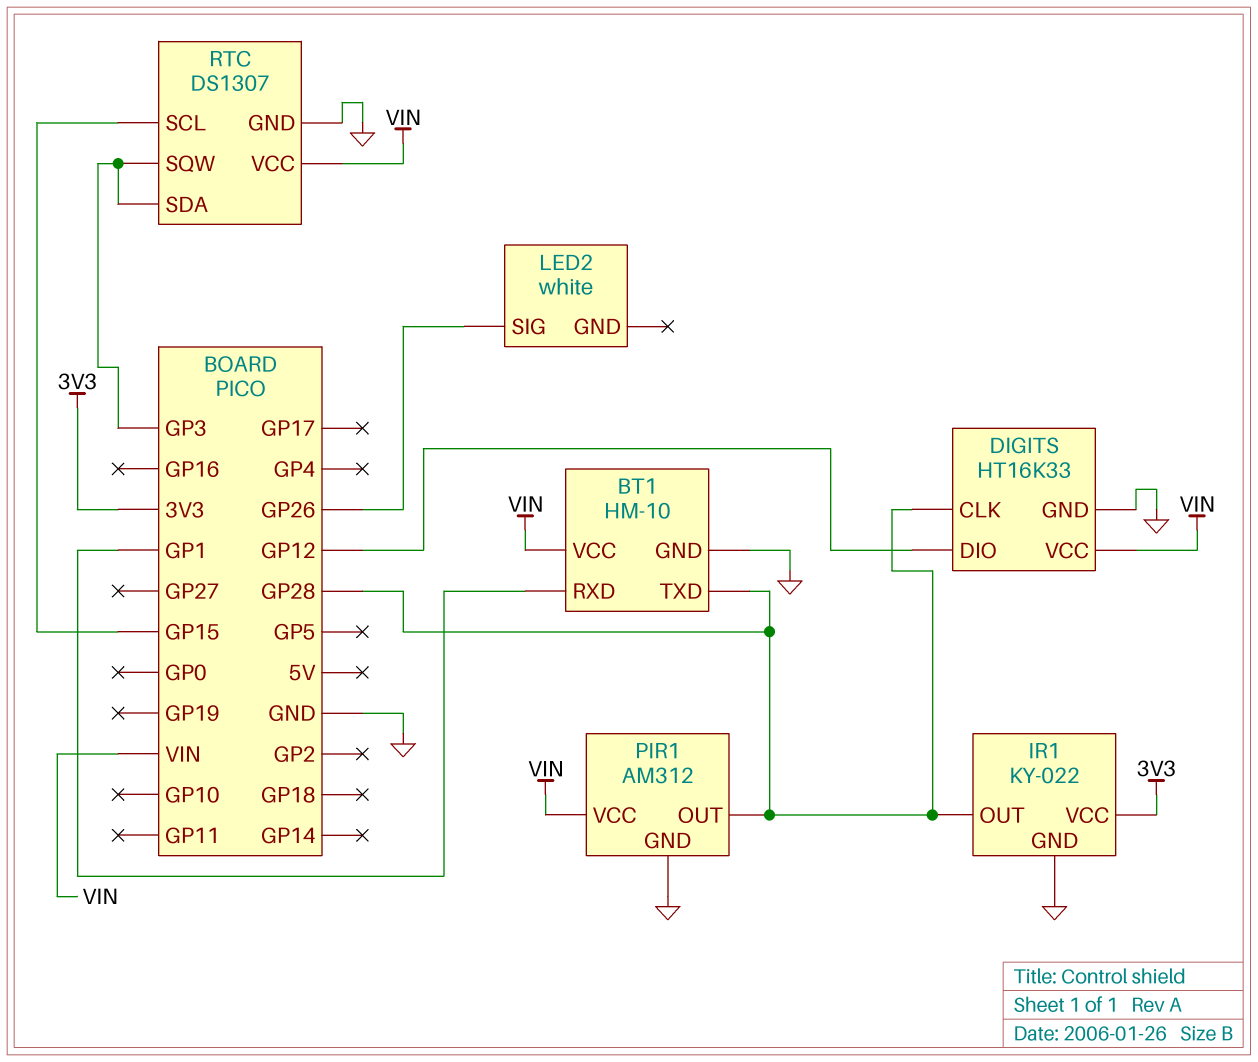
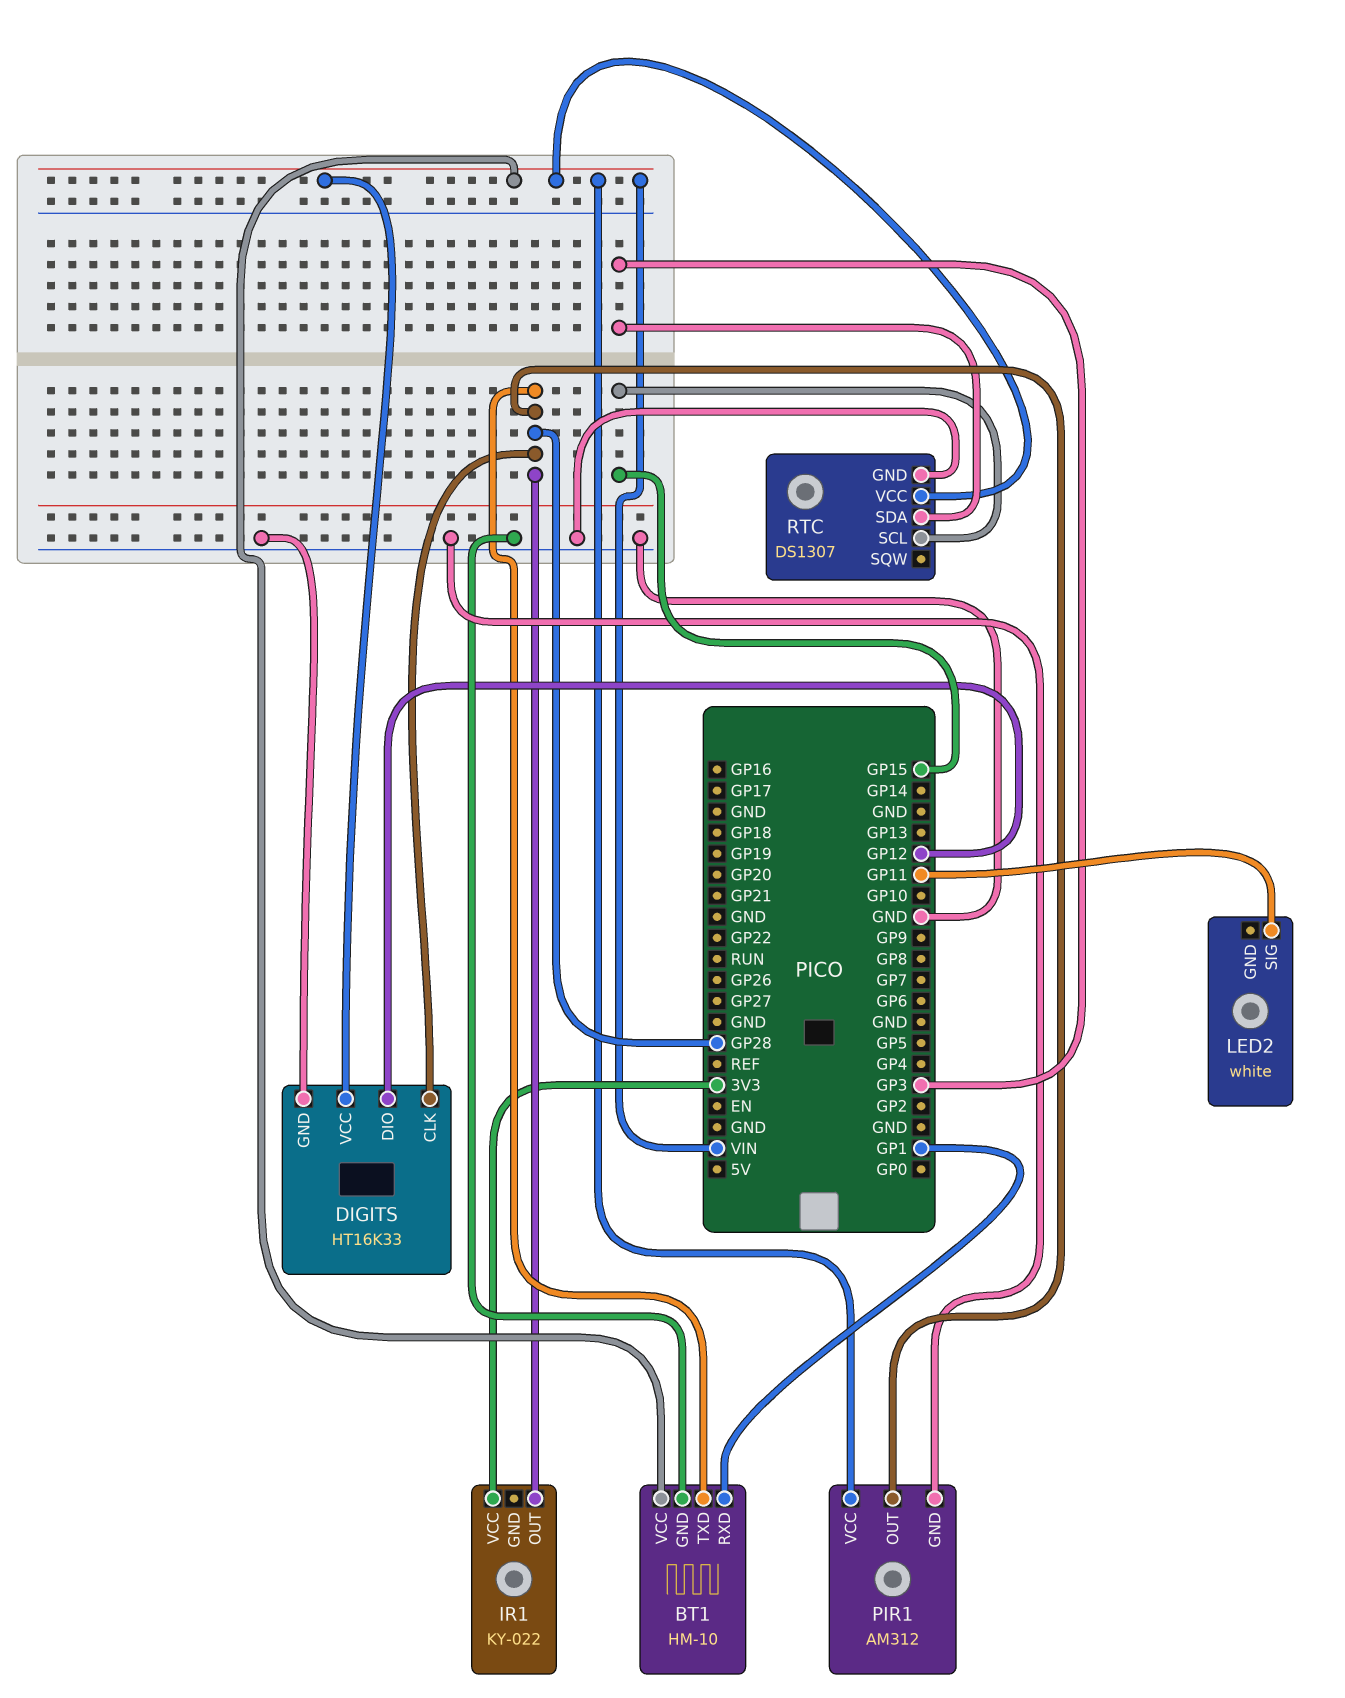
IR1 pin GND: GND -> none
LED2 pin SIG: GP26 -> GP11
RTC pin SQW: GP3 -> none

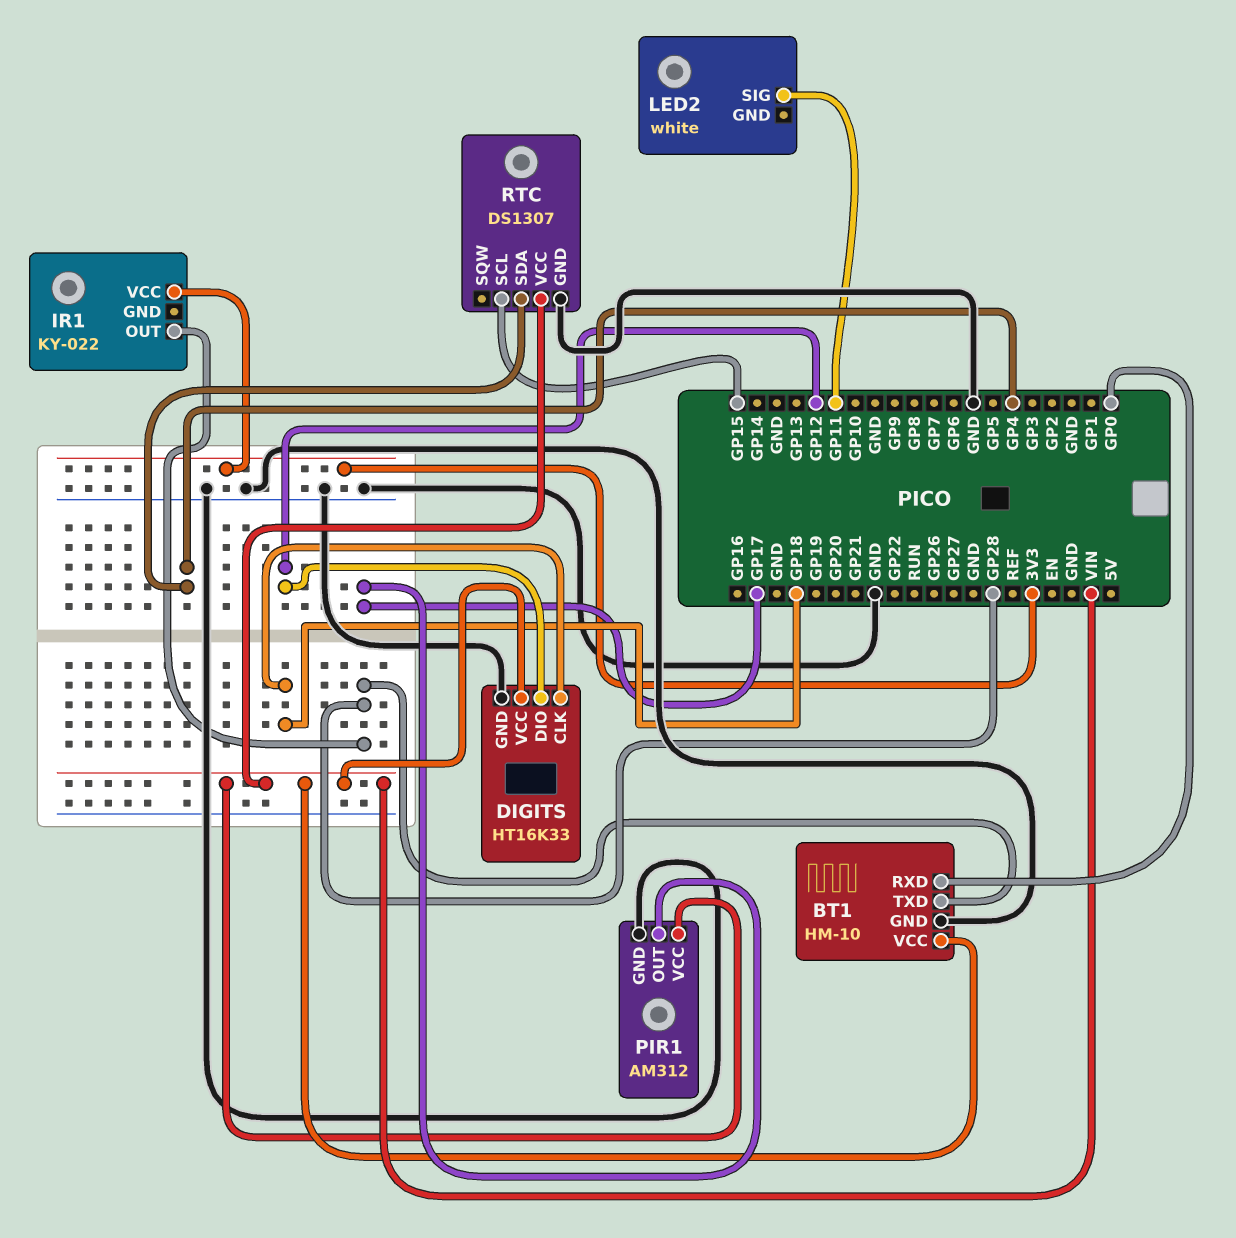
BT1 pin RXD: GP1 -> GP0
DIGITS pin CLK: GP28 -> GP18
PIR1 pin OUT: GP28 -> GP17
RTC pin SDA: GP3 -> GP4

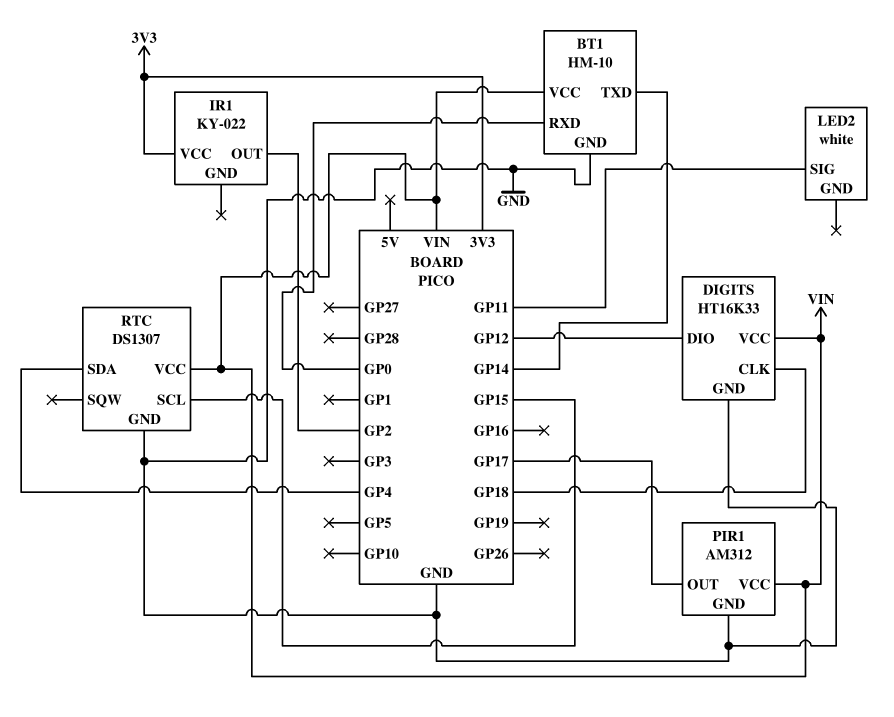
BT1 pin TXD: GP28 -> GP14
IR1 pin OUT: GP28 -> GP2

